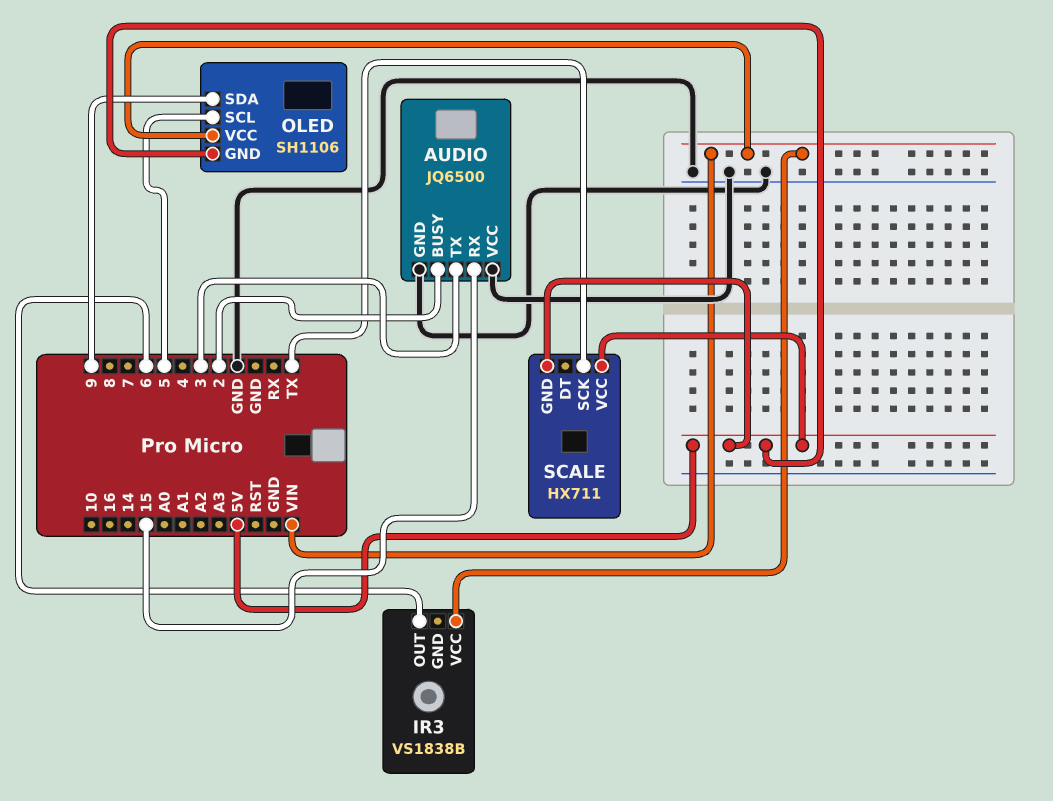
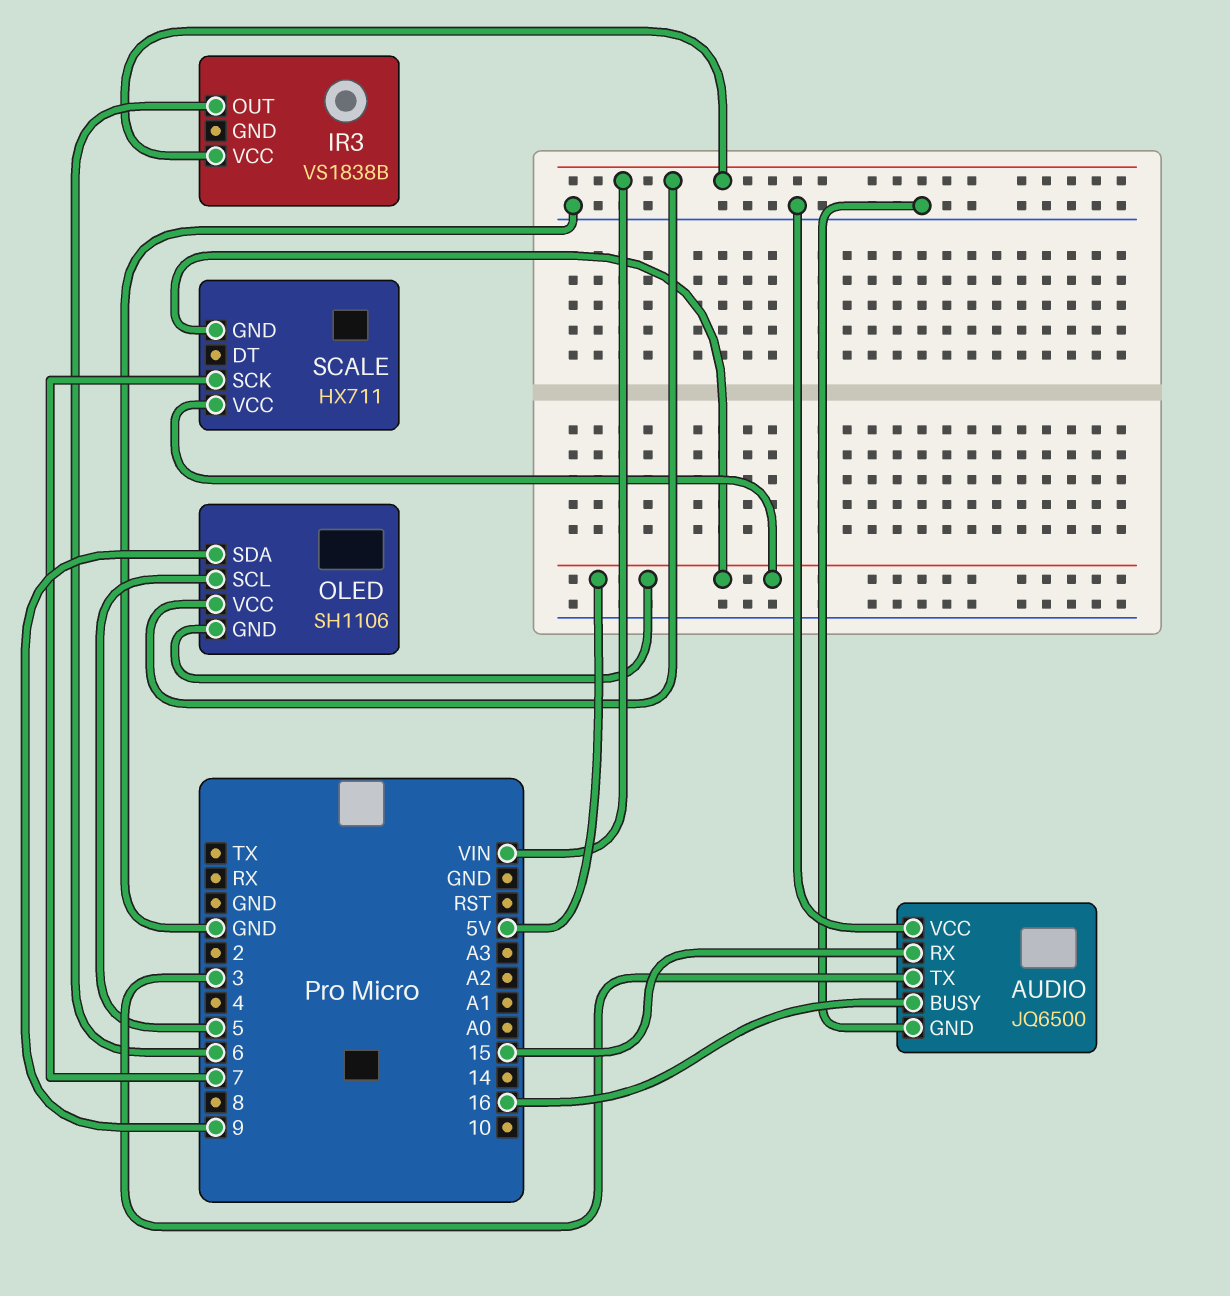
AUDIO pin BUSY: 2 -> 16
SCALE pin SCK: TX -> 7

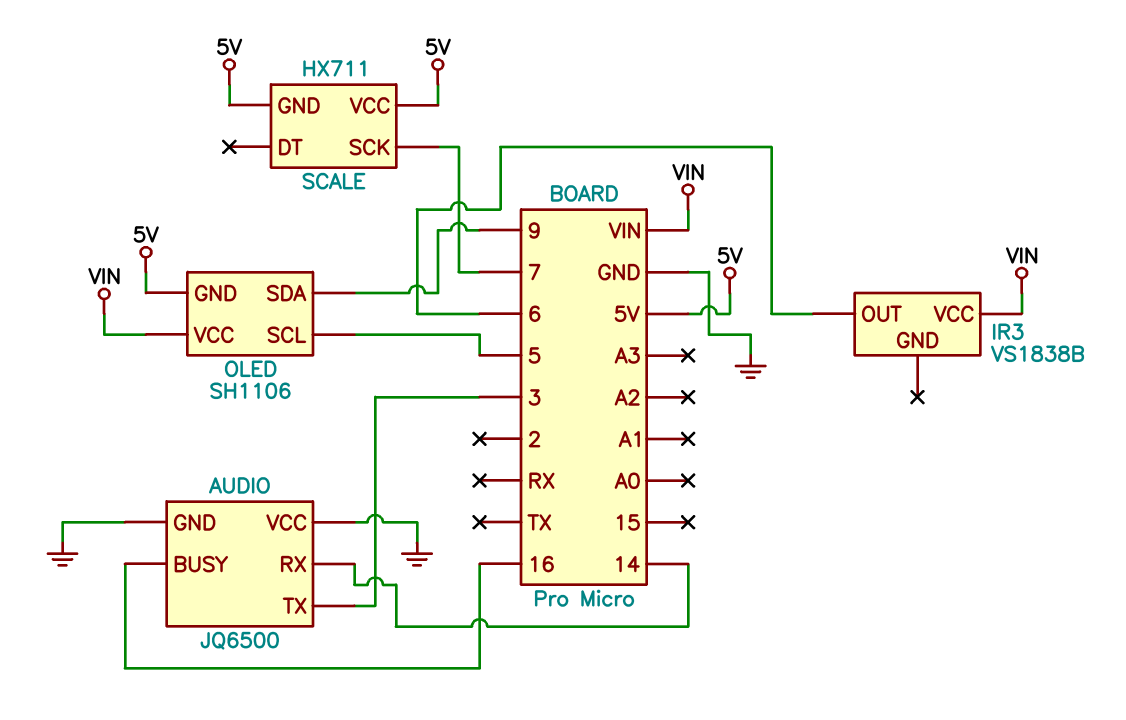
AUDIO pin RX: 15 -> 14

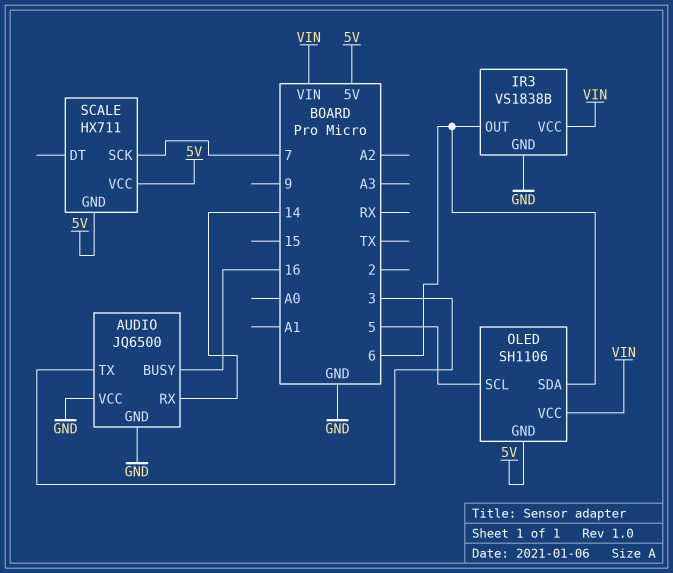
IR3 pin GND: none -> GND
OLED pin SDA: 9 -> 6

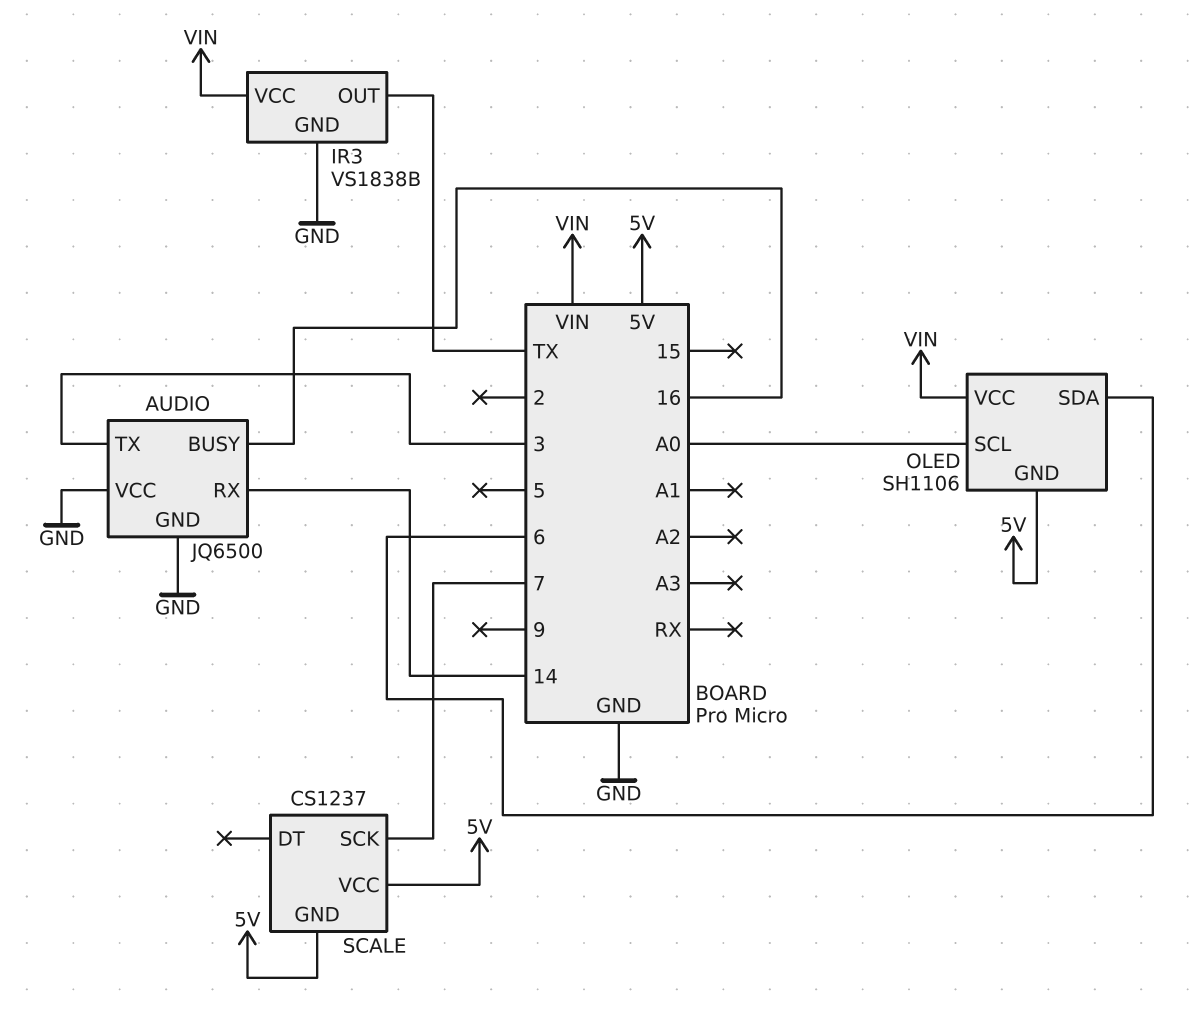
IR3 pin OUT: 6 -> TX
OLED pin SCL: 5 -> A0
SCALE: HX711 -> CS1237

